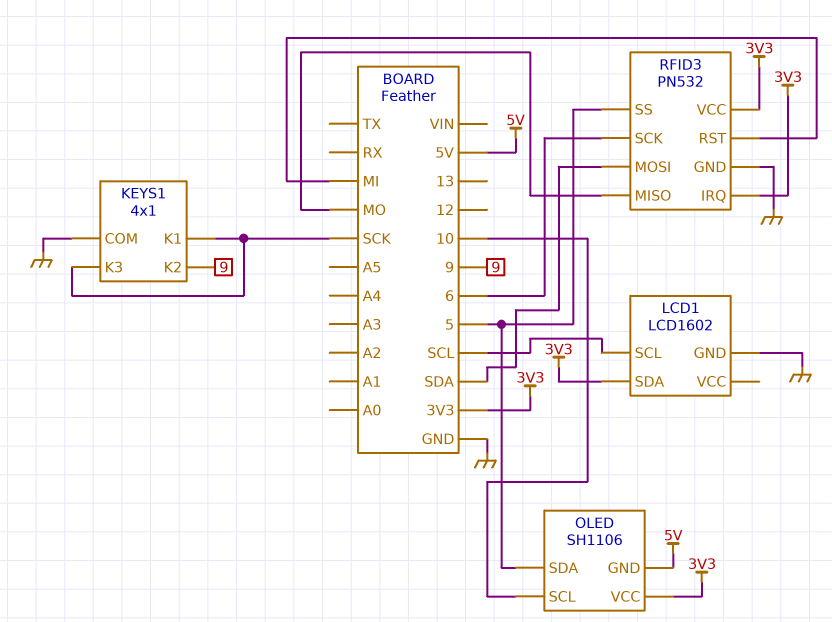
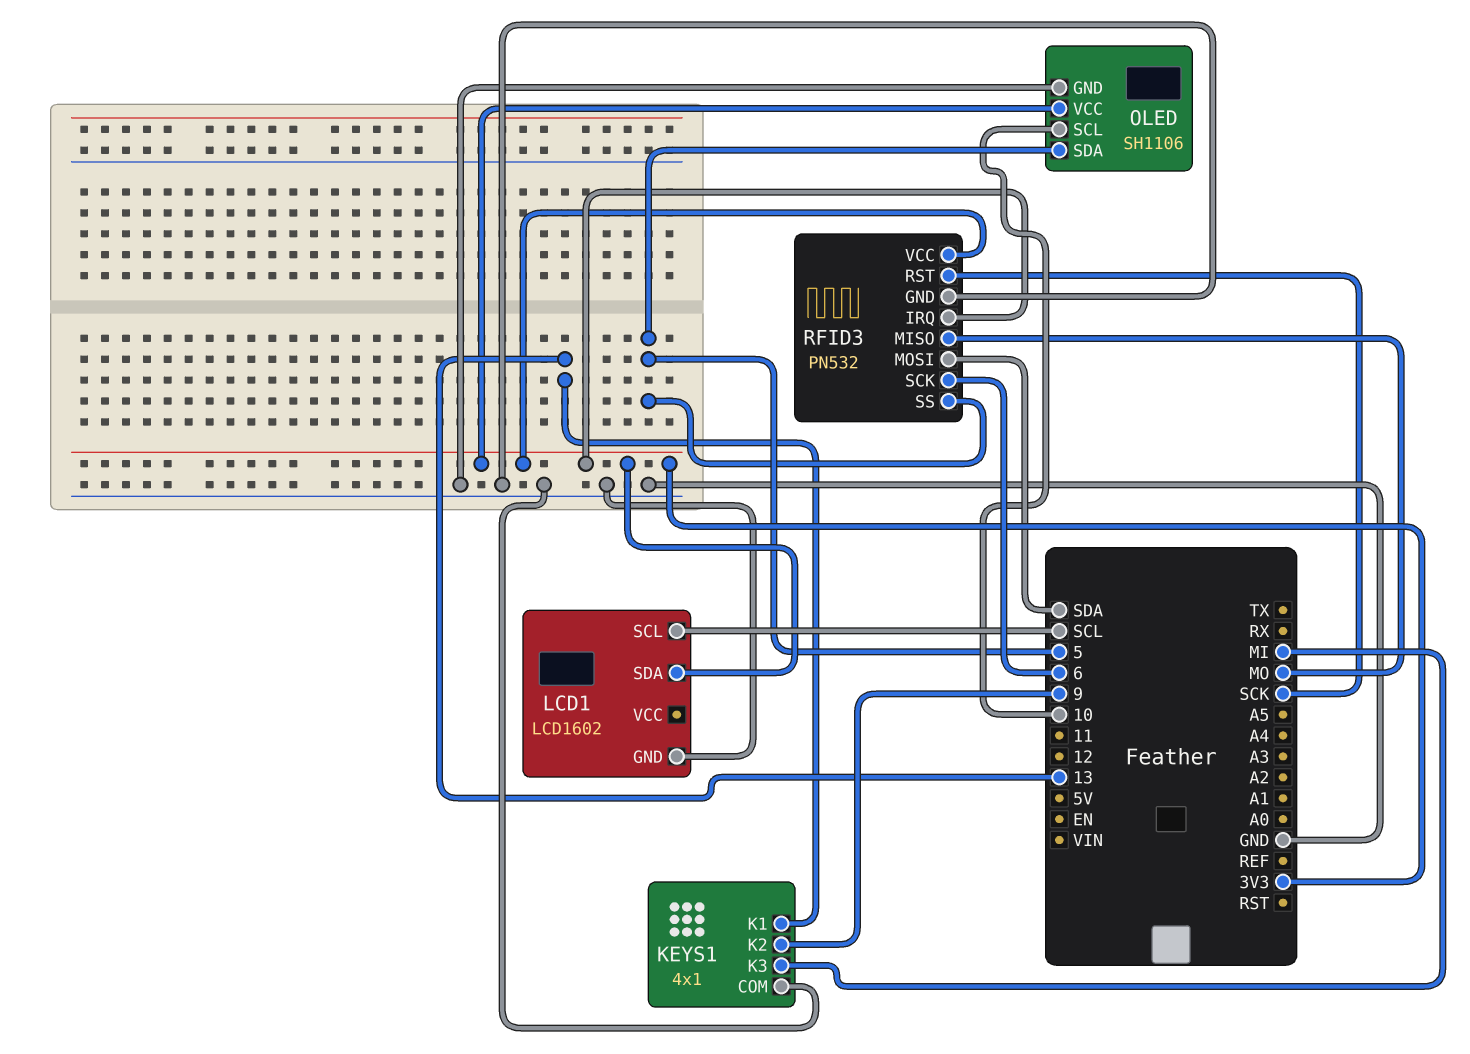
KEYS1 pin K1: SCK -> 13
KEYS1 pin K3: SCK -> MI
OLED pin GND: 5V -> GND
RFID3 pin RST: MI -> SCK

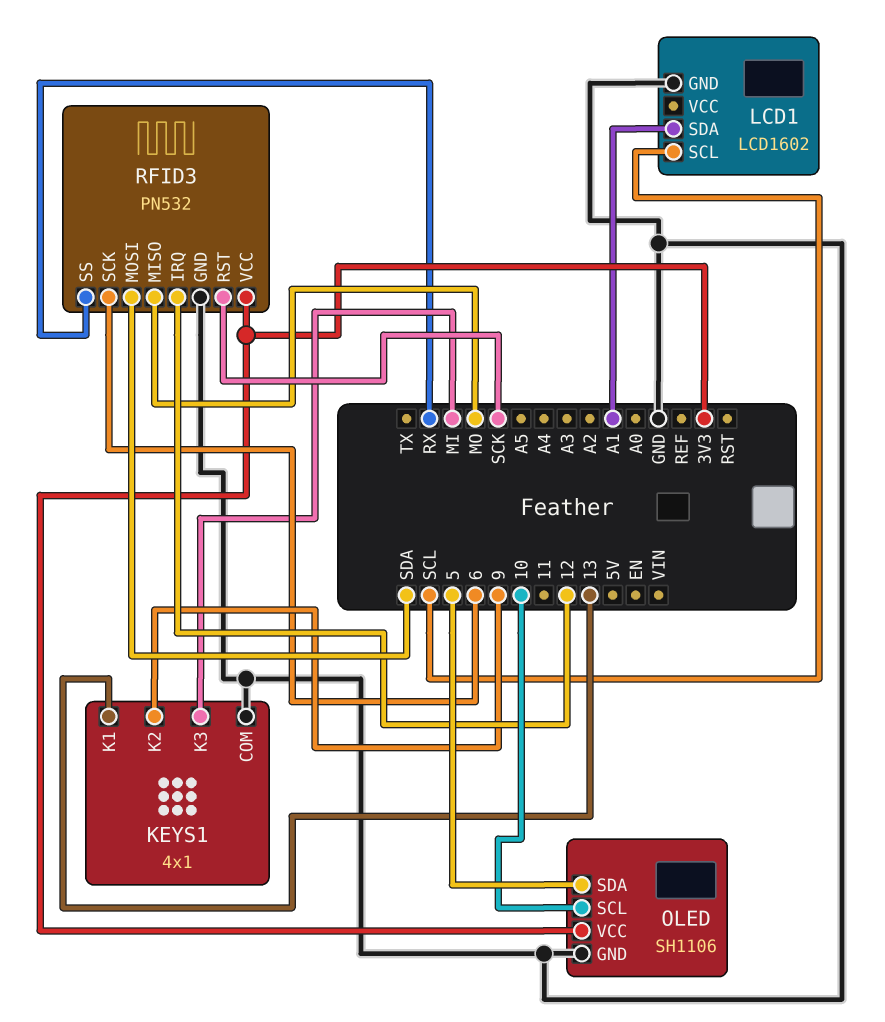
LCD1 pin SDA: 3V3 -> A1
RFID3 pin IRQ: 3V3 -> 12
RFID3 pin SS: 5 -> RX

